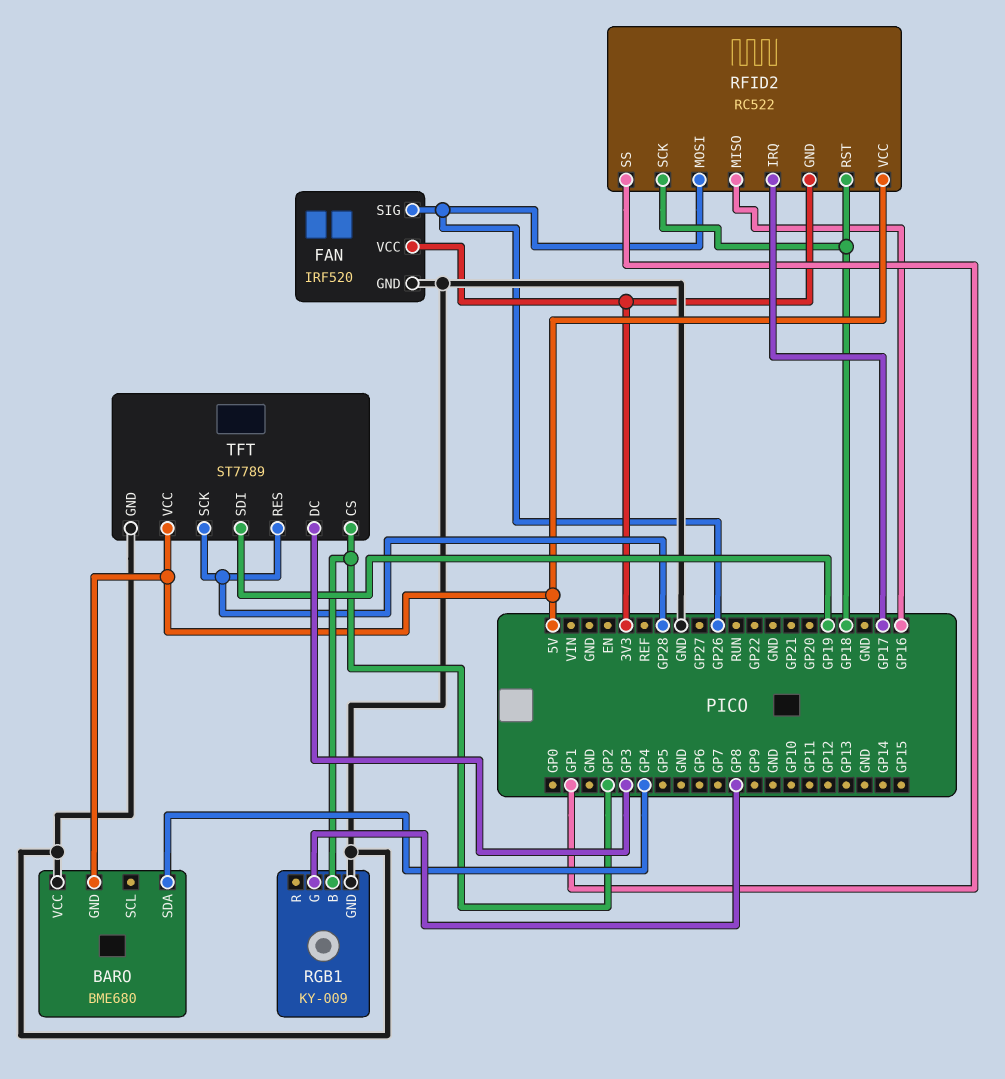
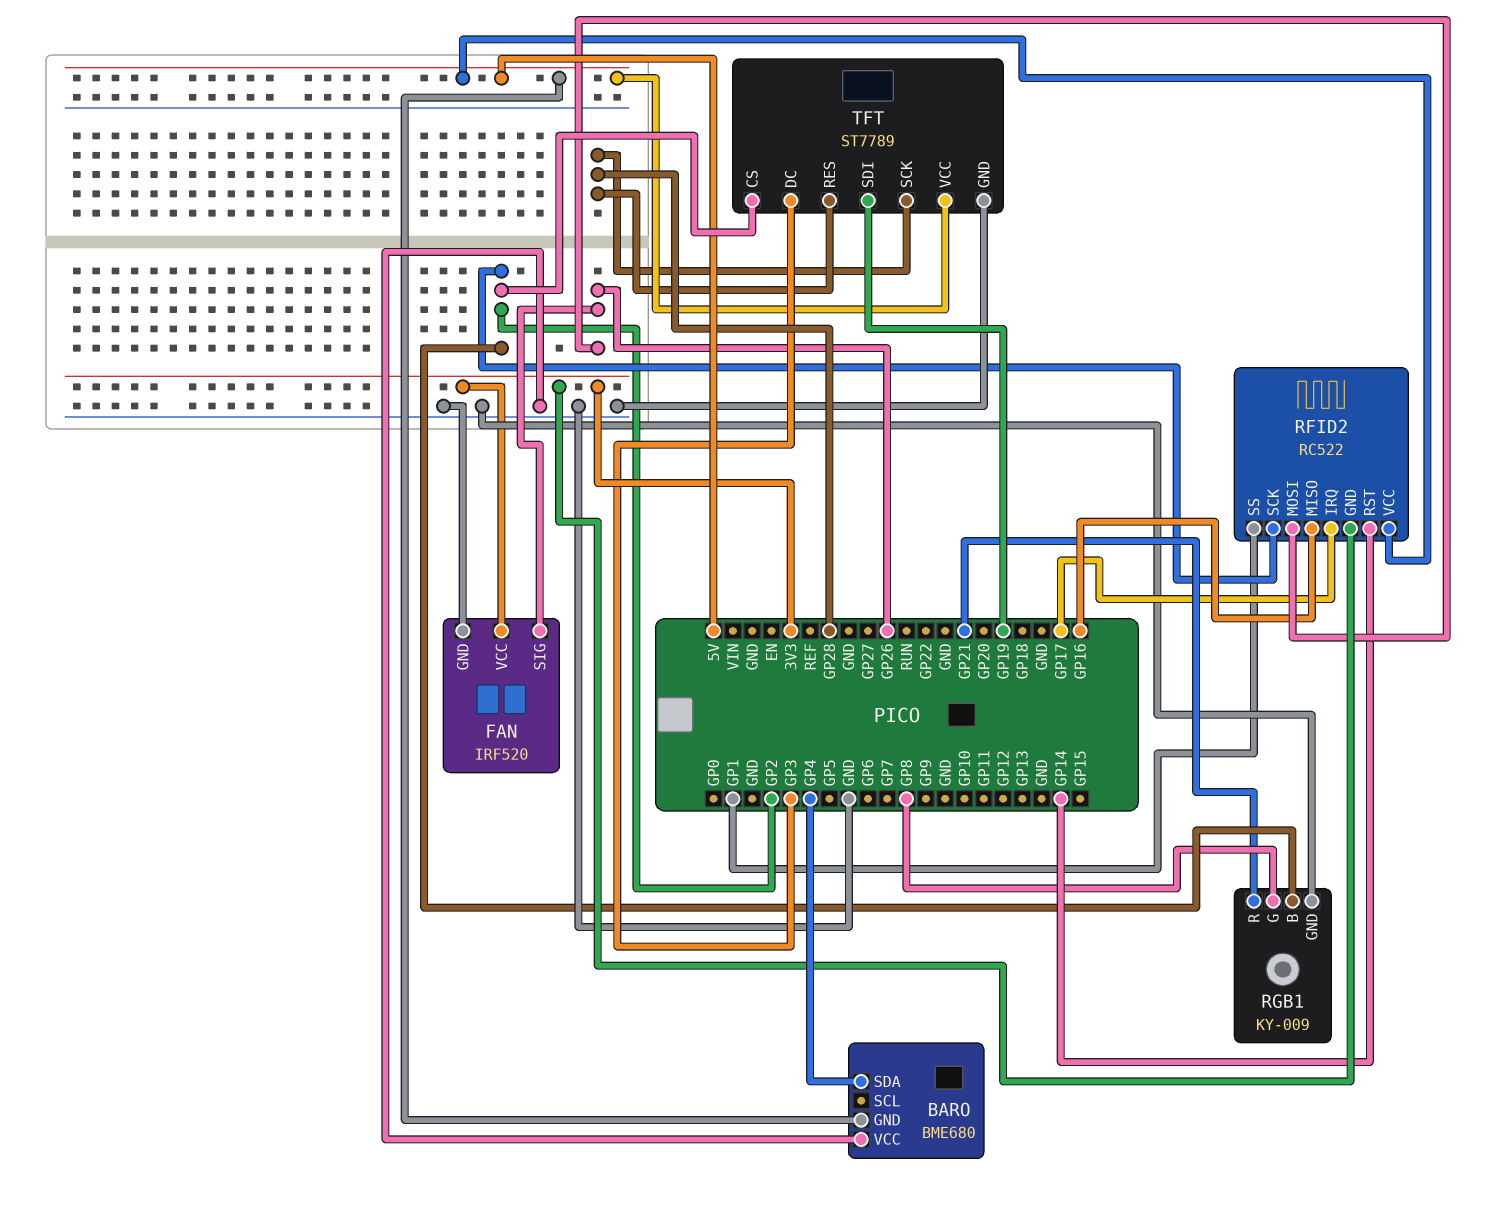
RFID2 pin RST: GP18 -> GP14
RFID2 pin SCK: GP18 -> GP2
RGB1 pin R: none -> GP21

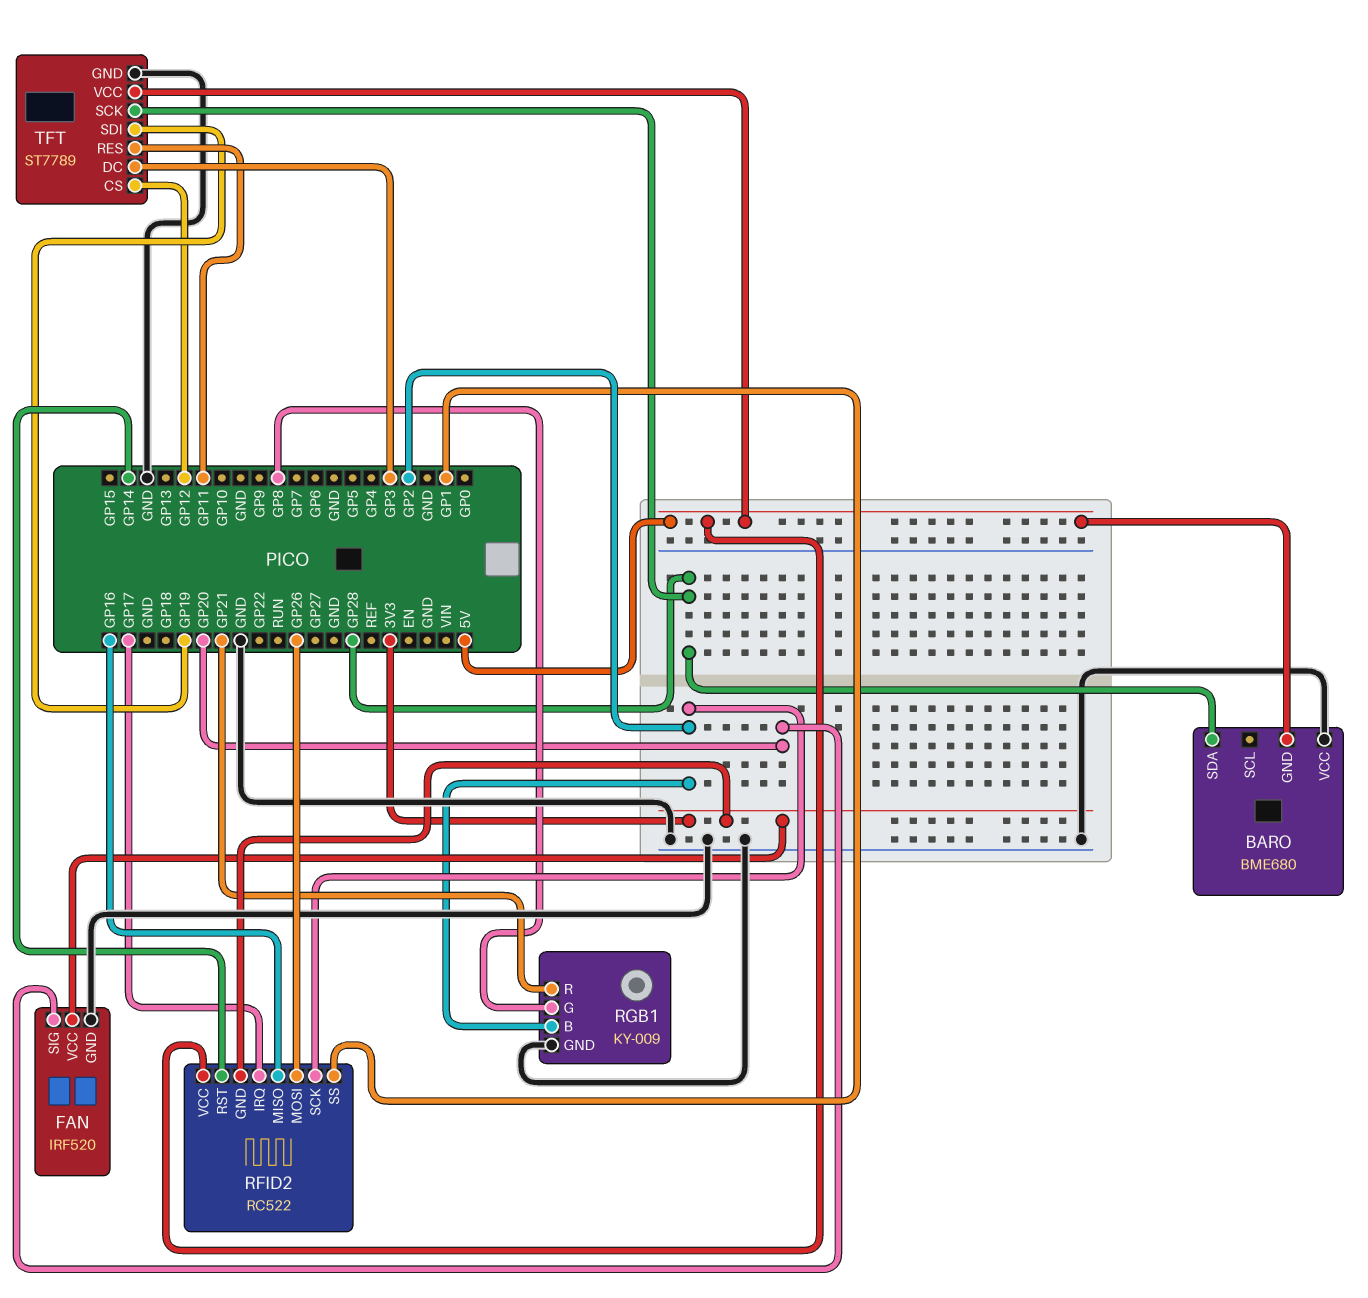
BARO pin SDA: GP4 -> GP28
FAN pin SIG: GP26 -> GP20
TFT pin CS: GP2 -> GP12
TFT pin RES: GP28 -> GP11

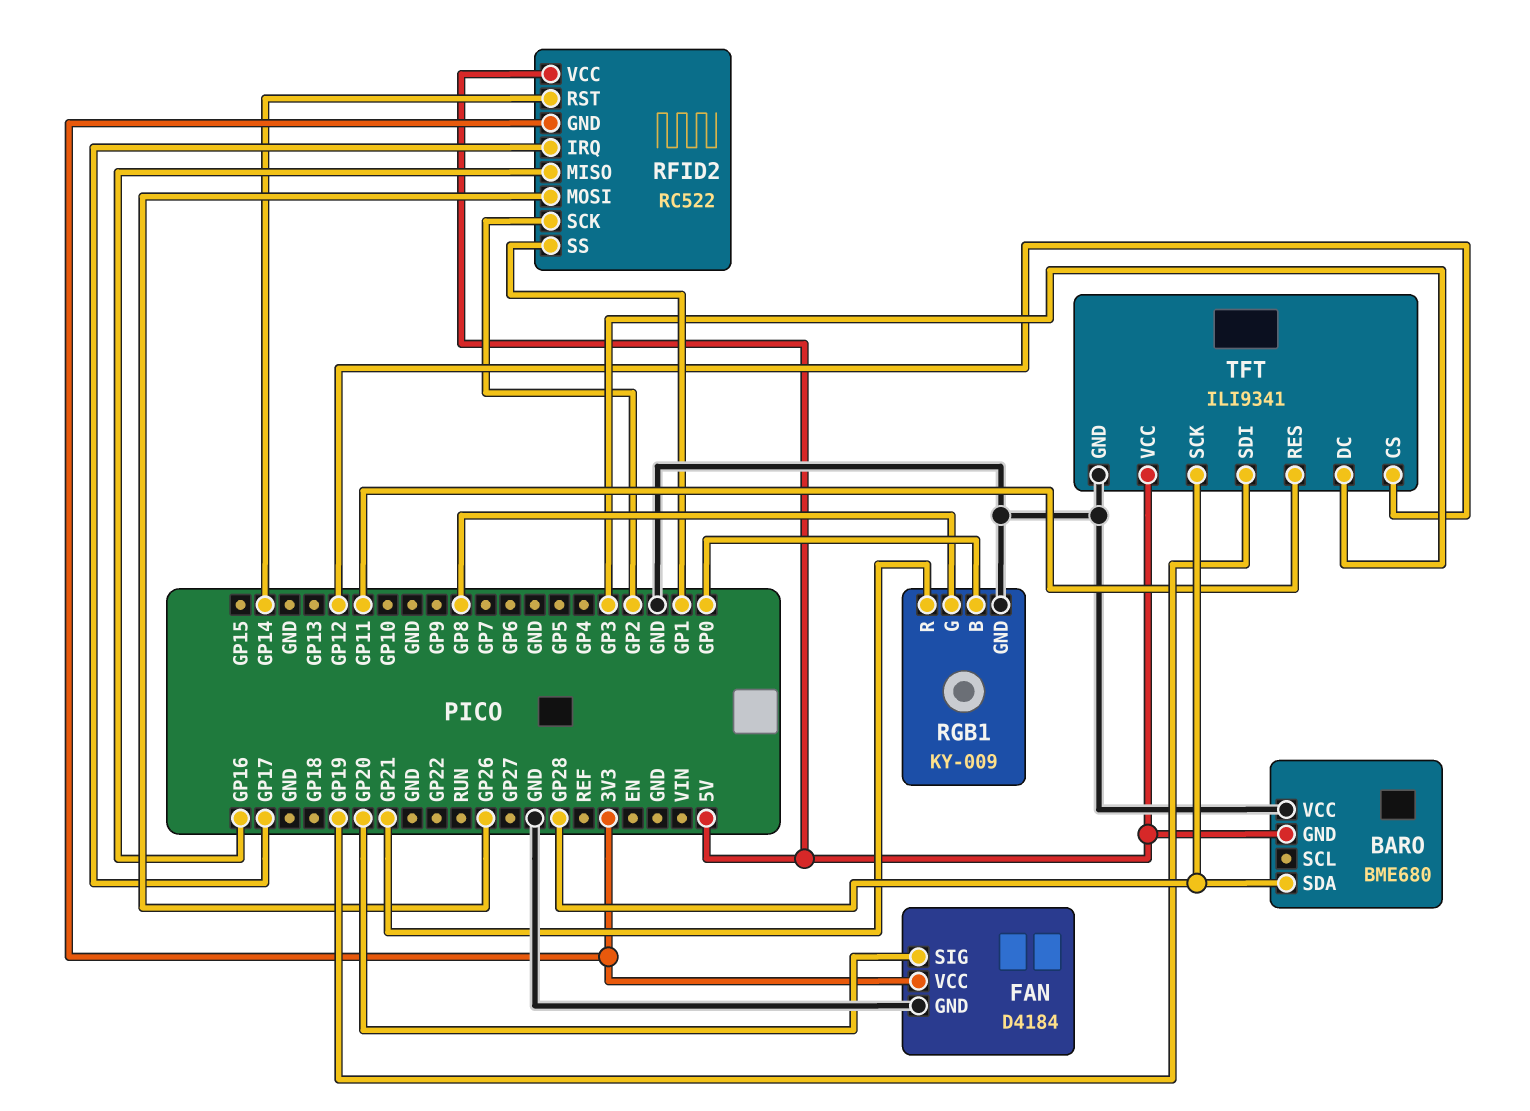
FAN: IRF520 -> D4184
RGB1 pin B: GP2 -> GP0
TFT: ST7789 -> ILI9341

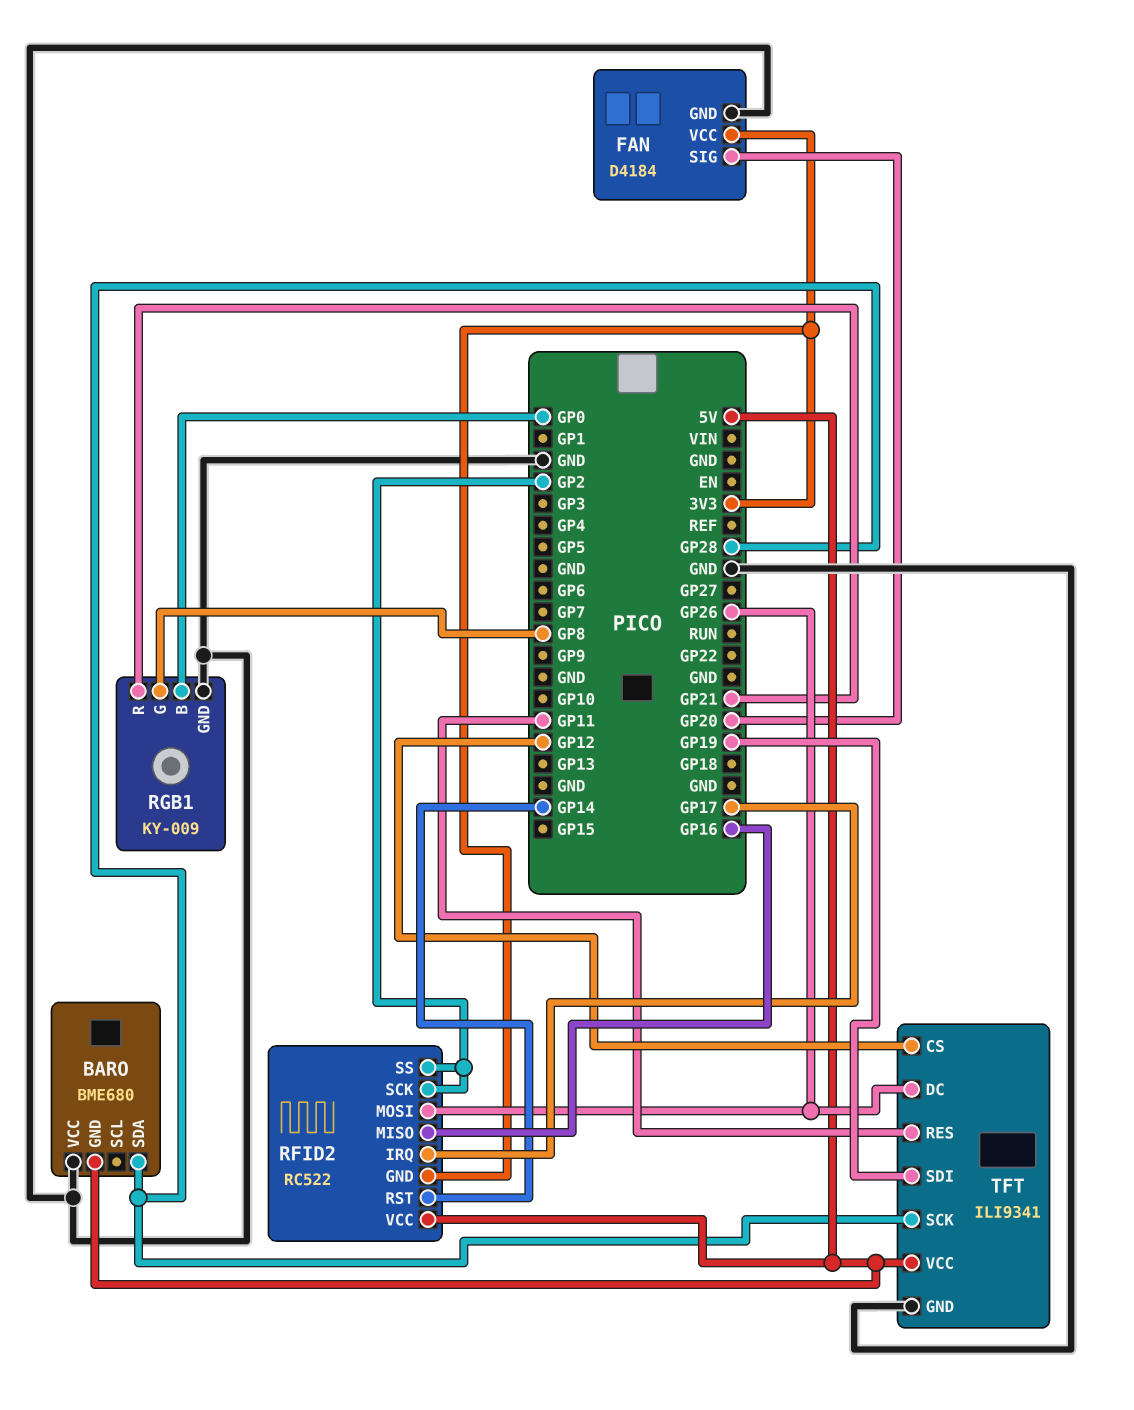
RFID2 pin SS: GP1 -> GP2
TFT pin DC: GP3 -> GP26

